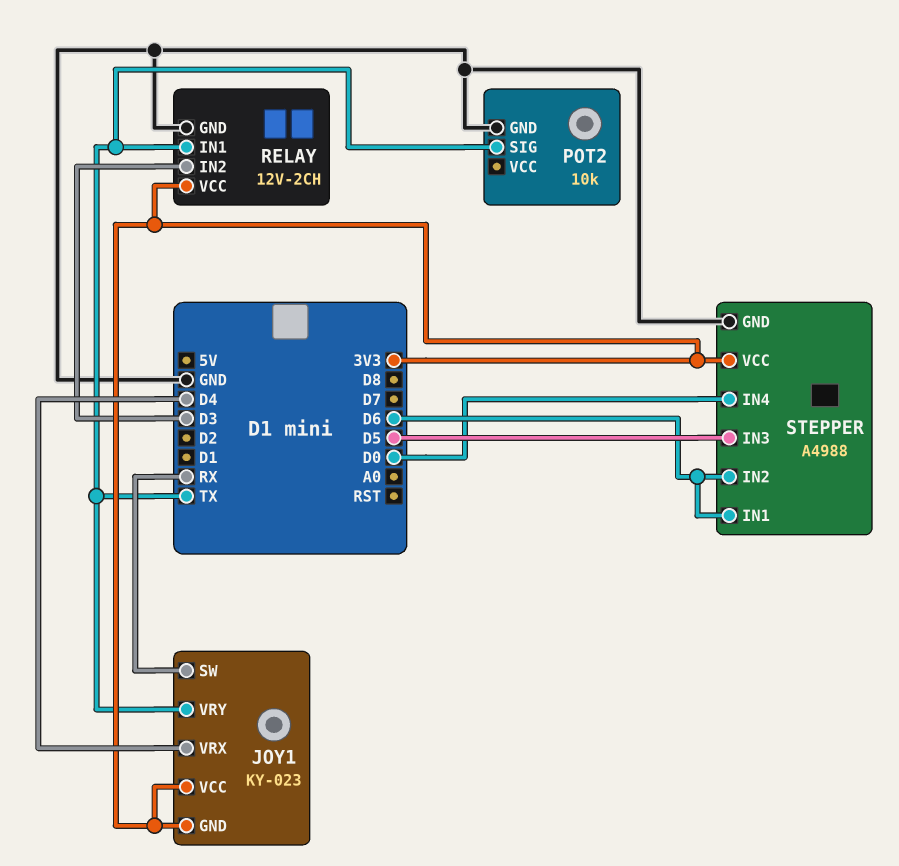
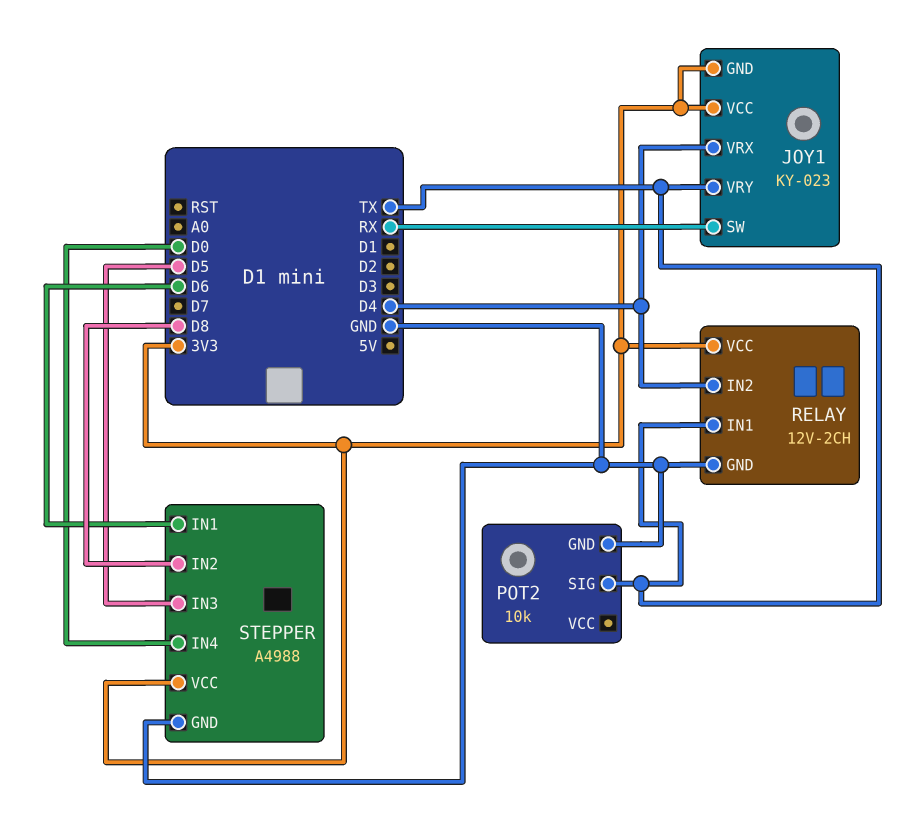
RELAY pin IN2: D3 -> D4
STEPPER pin IN2: D6 -> D8

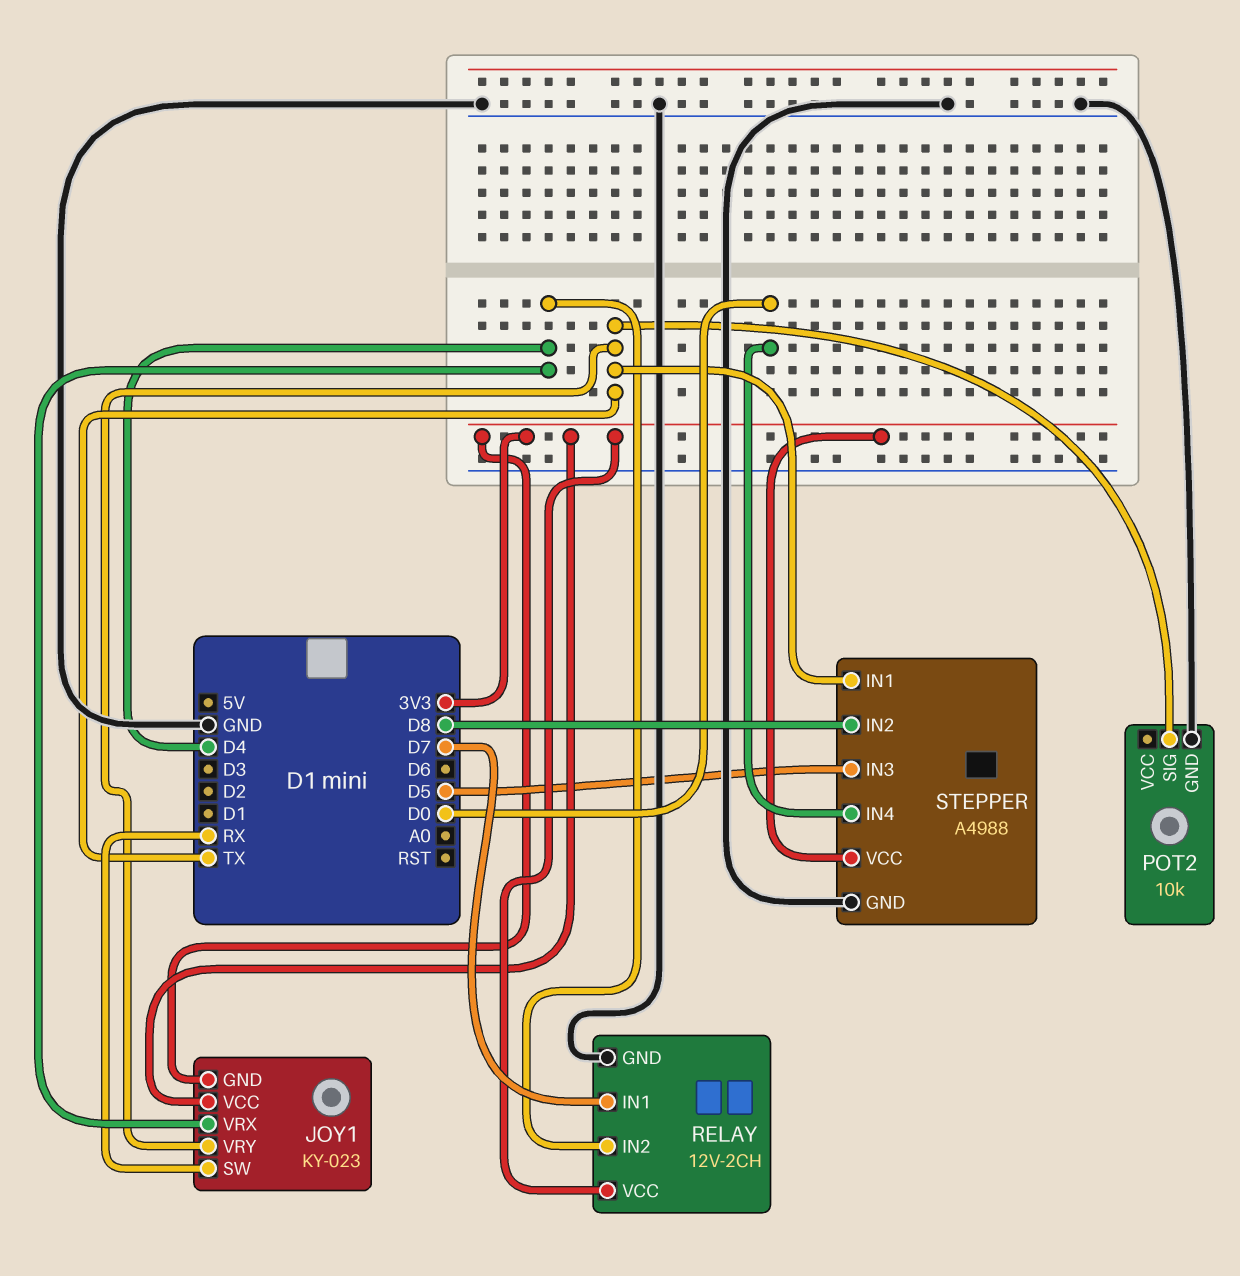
RELAY pin IN1: TX -> D7
STEPPER pin IN1: D6 -> TX

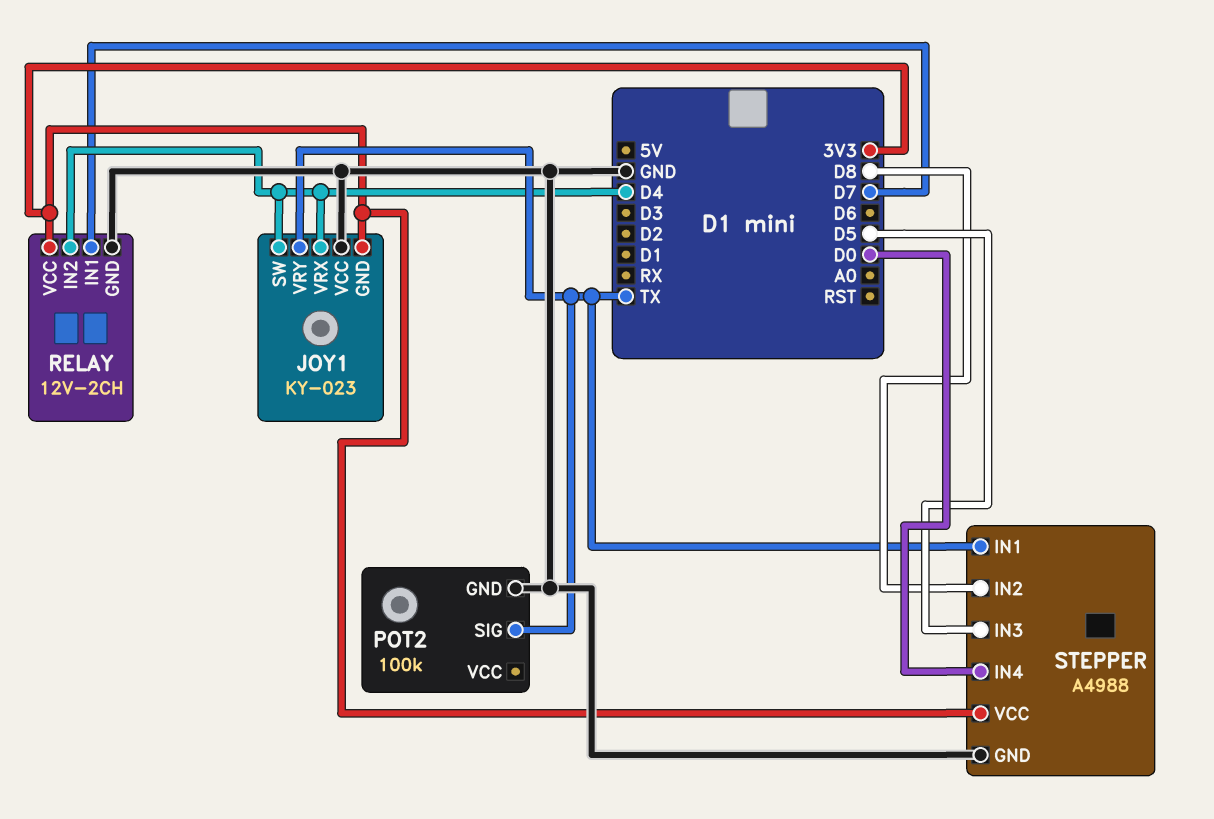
JOY1 pin SW: RX -> D4
JOY1 pin VCC: 3V3 -> GND
POT2: 10k -> 100k

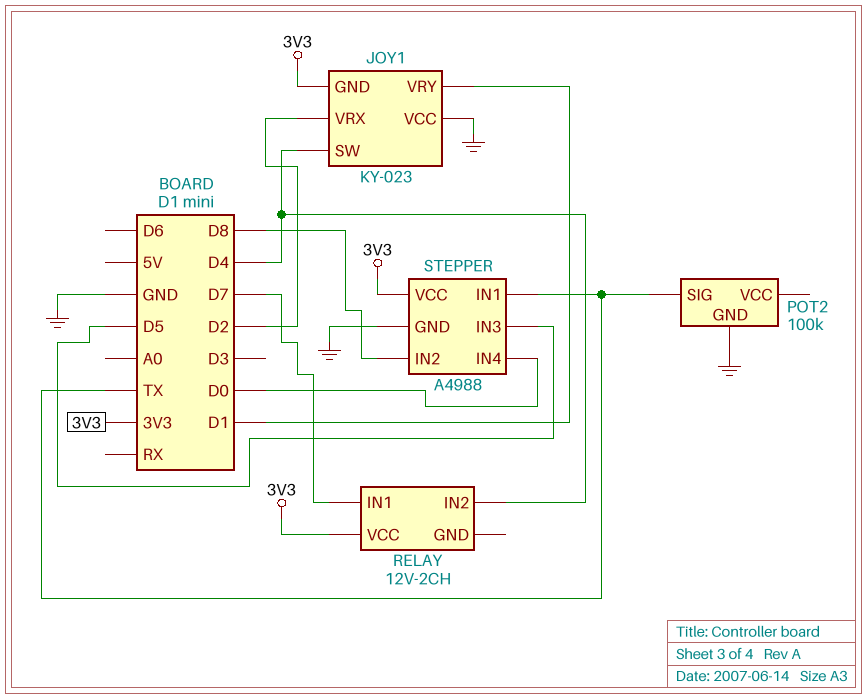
JOY1 pin VRX: D4 -> D2
JOY1 pin VRY: TX -> D1
RELAY pin GND: GND -> none

